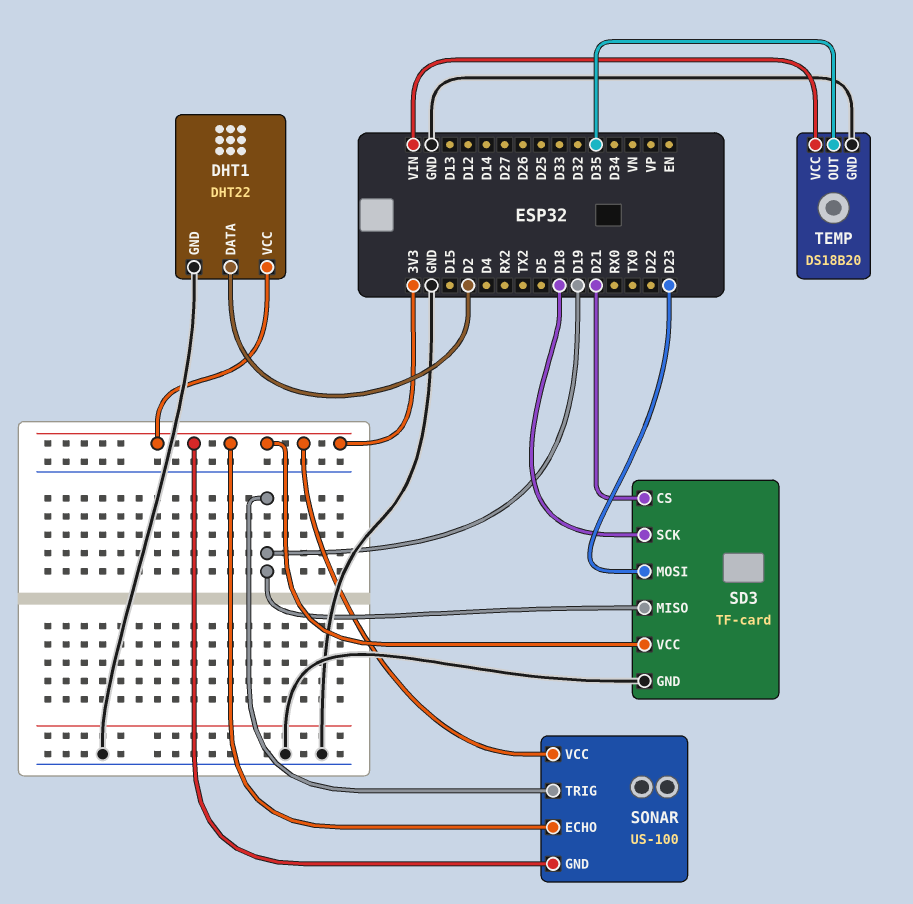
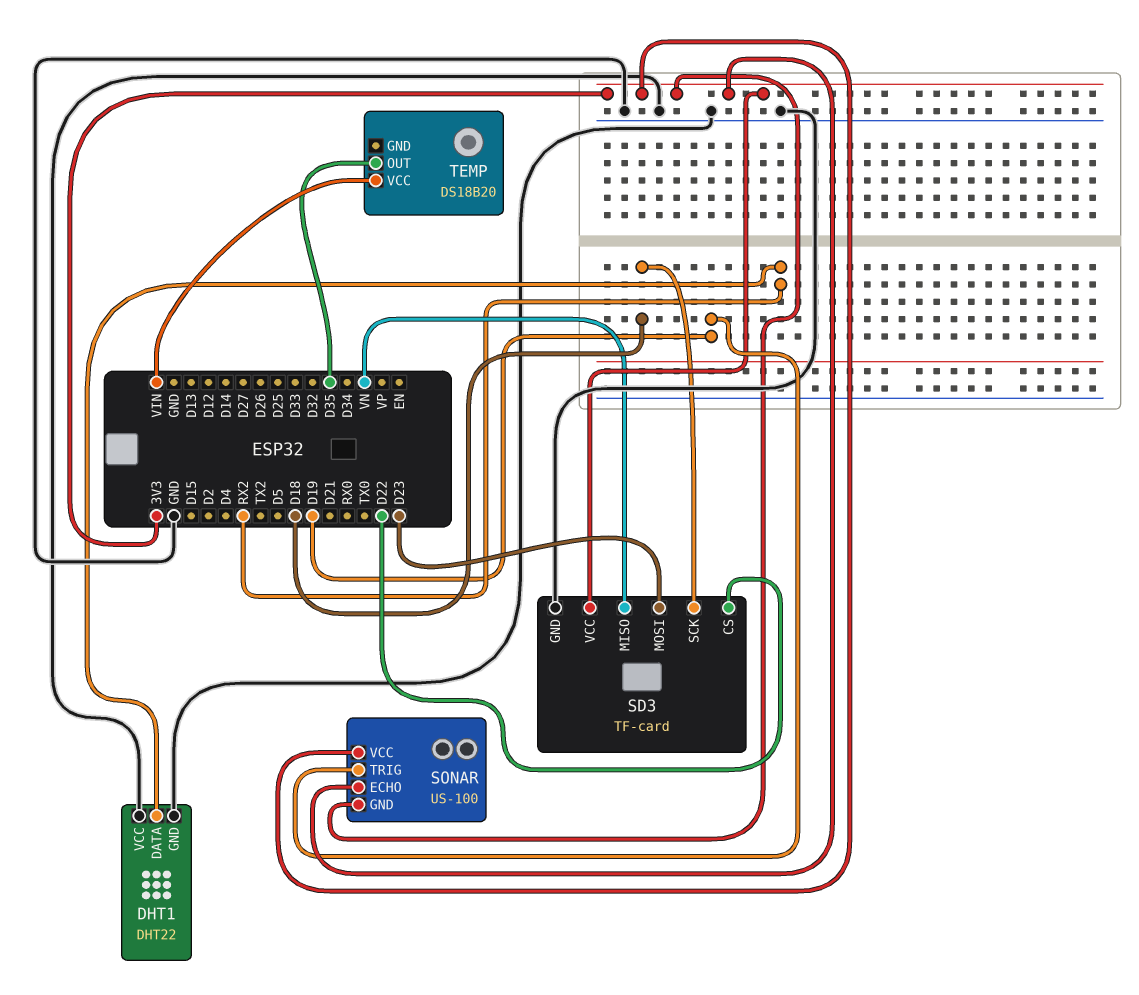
DHT1 pin DATA: D2 -> RX2
DHT1 pin VCC: 3V3 -> GND
SD3 pin CS: D21 -> D22
SD3 pin MISO: D19 -> VN
TEMP pin GND: GND -> none

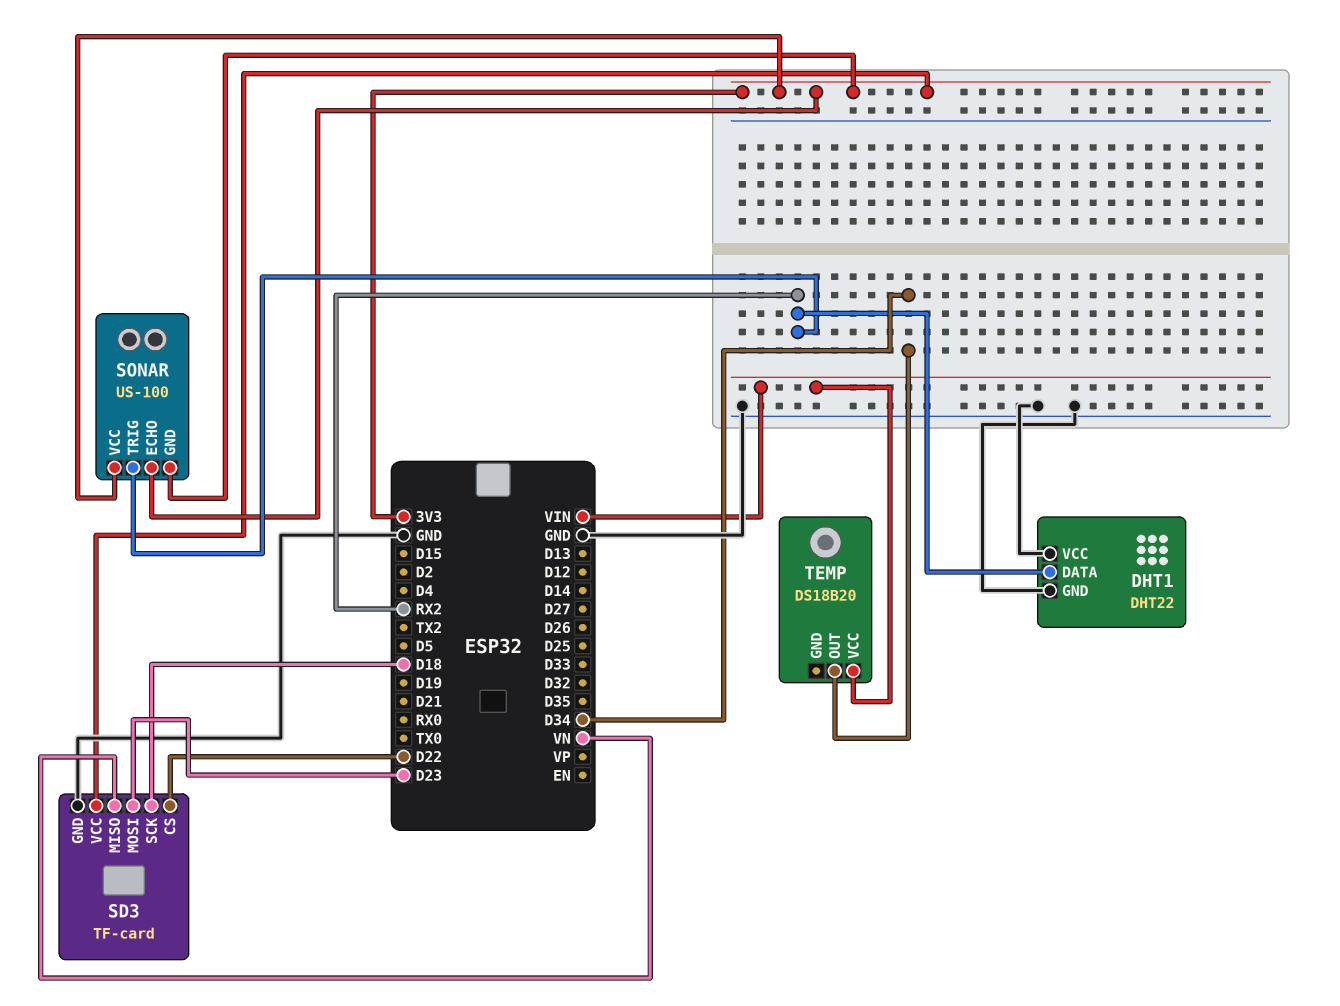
SONAR pin TRIG: D19 -> RX2
TEMP pin OUT: D35 -> D34

